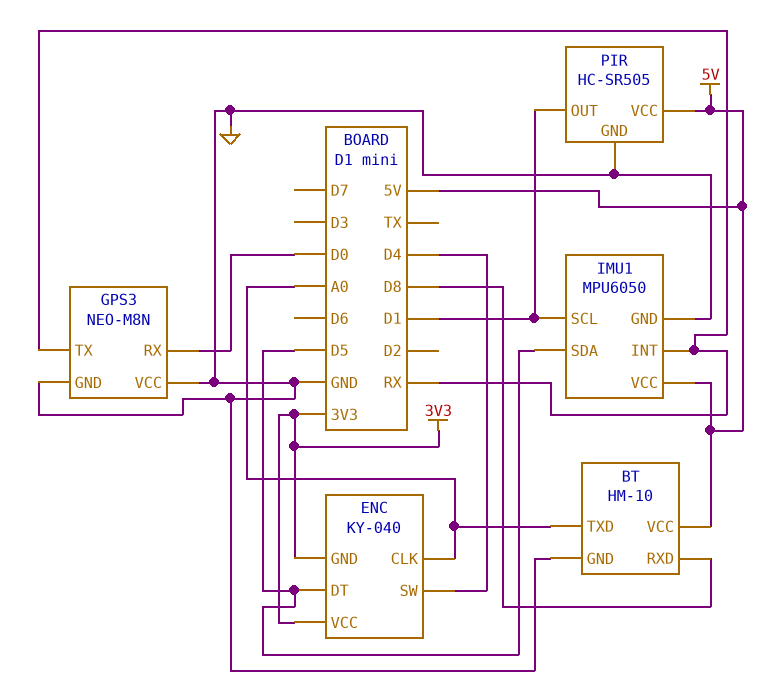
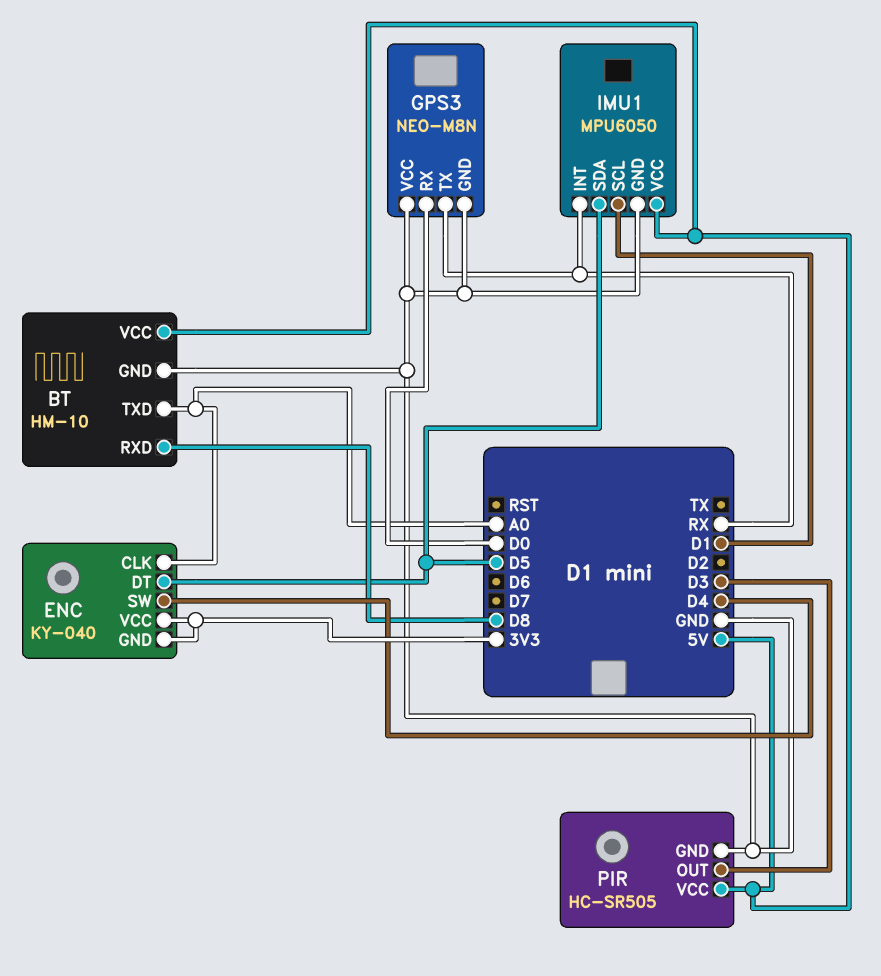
PIR pin OUT: D1 -> D3

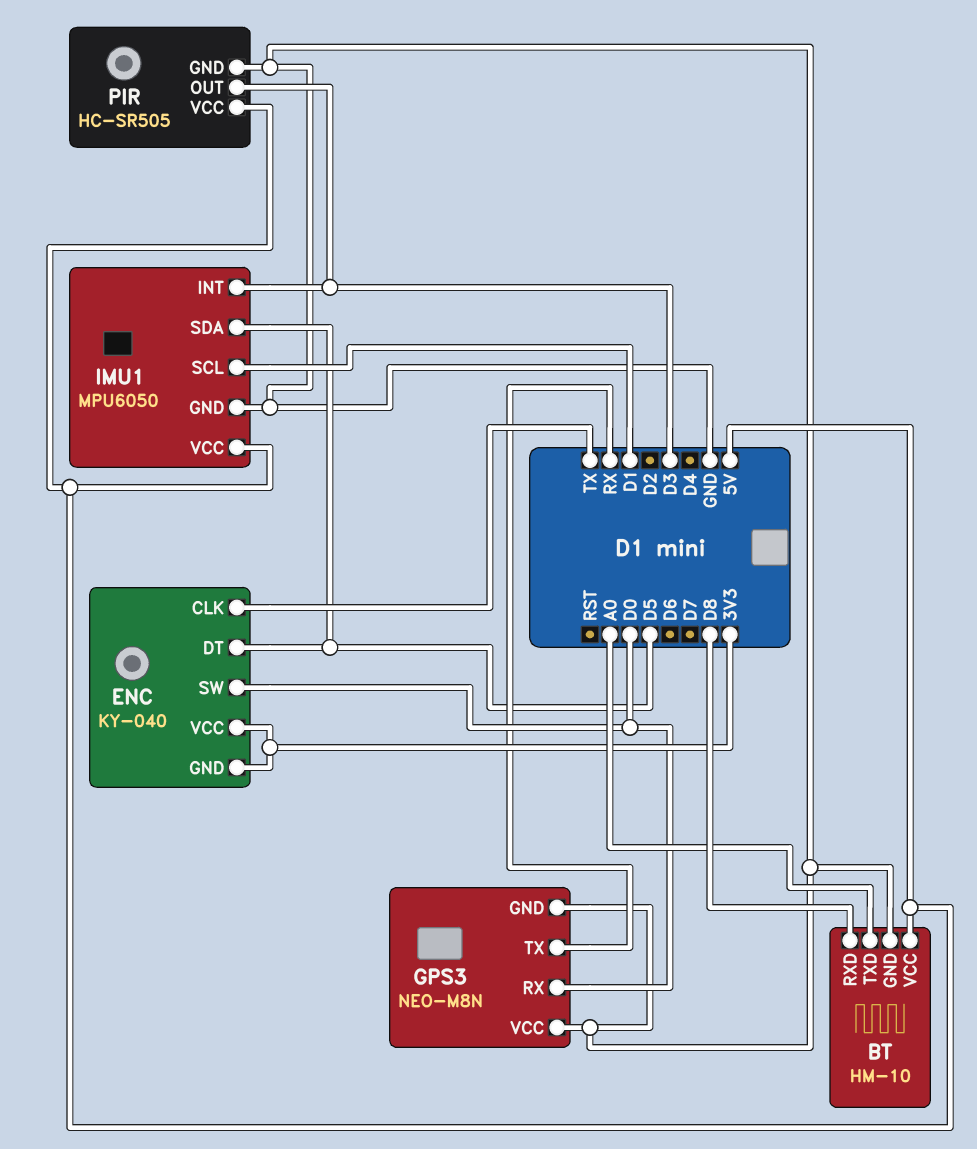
ENC pin CLK: A0 -> TX
ENC pin SW: D4 -> D0
IMU1 pin INT: RX -> D3

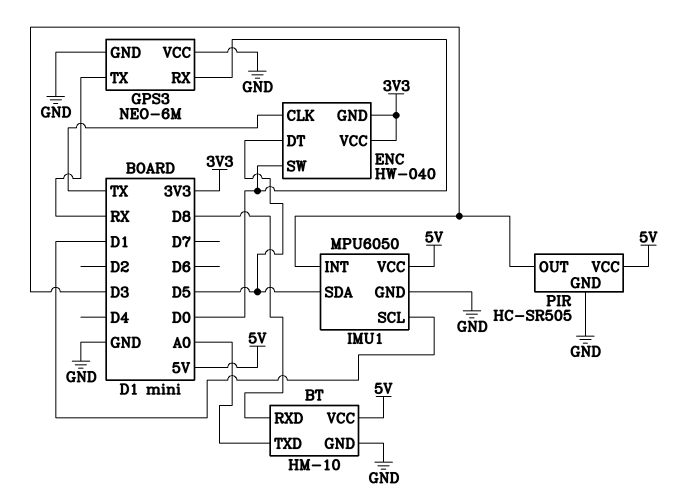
ENC: KY-040 -> HW-040
GPS3: NEO-M8N -> NEO-6M

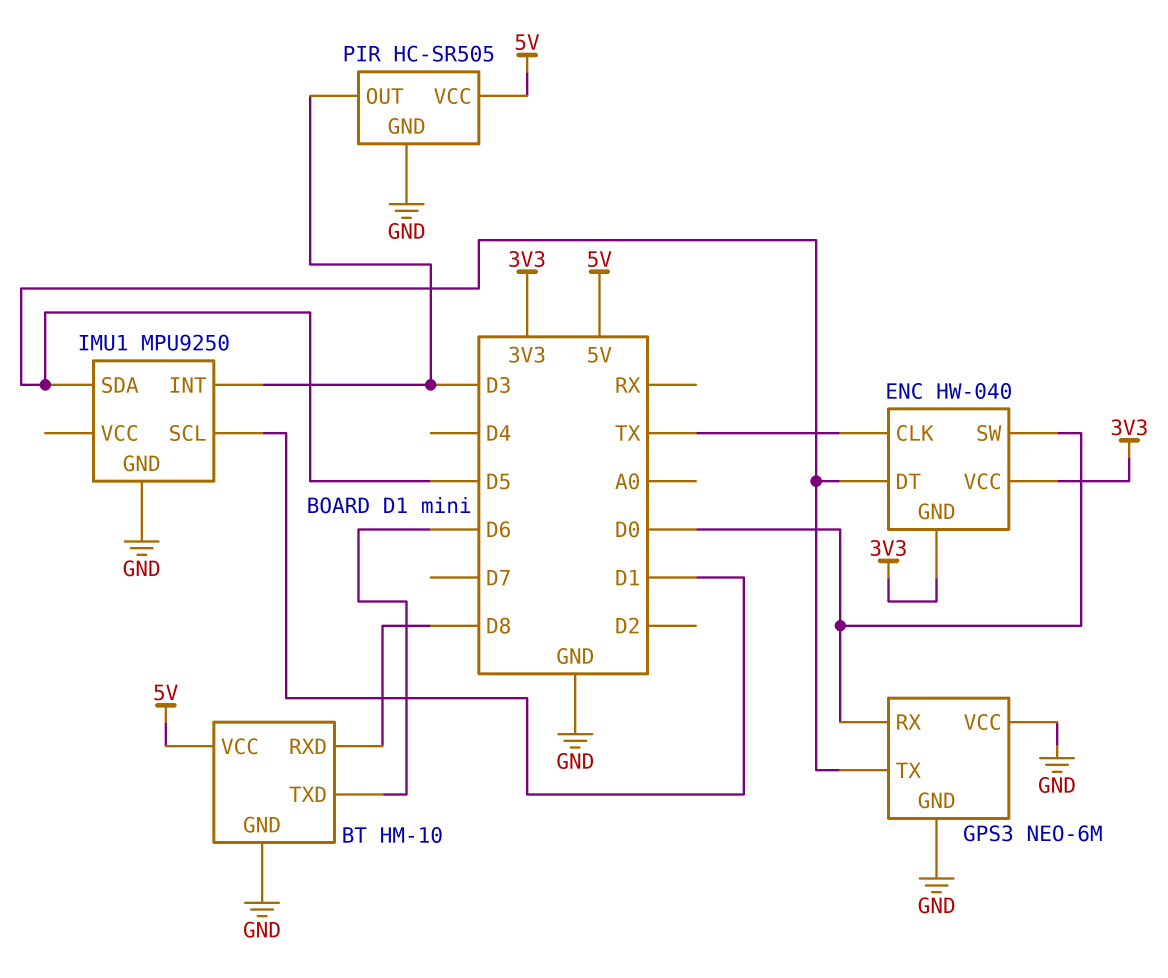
BT pin TXD: A0 -> D6
GPS3 pin TX: RX -> D5
IMU1: MPU6050 -> MPU9250
IMU1 pin VCC: 5V -> none

